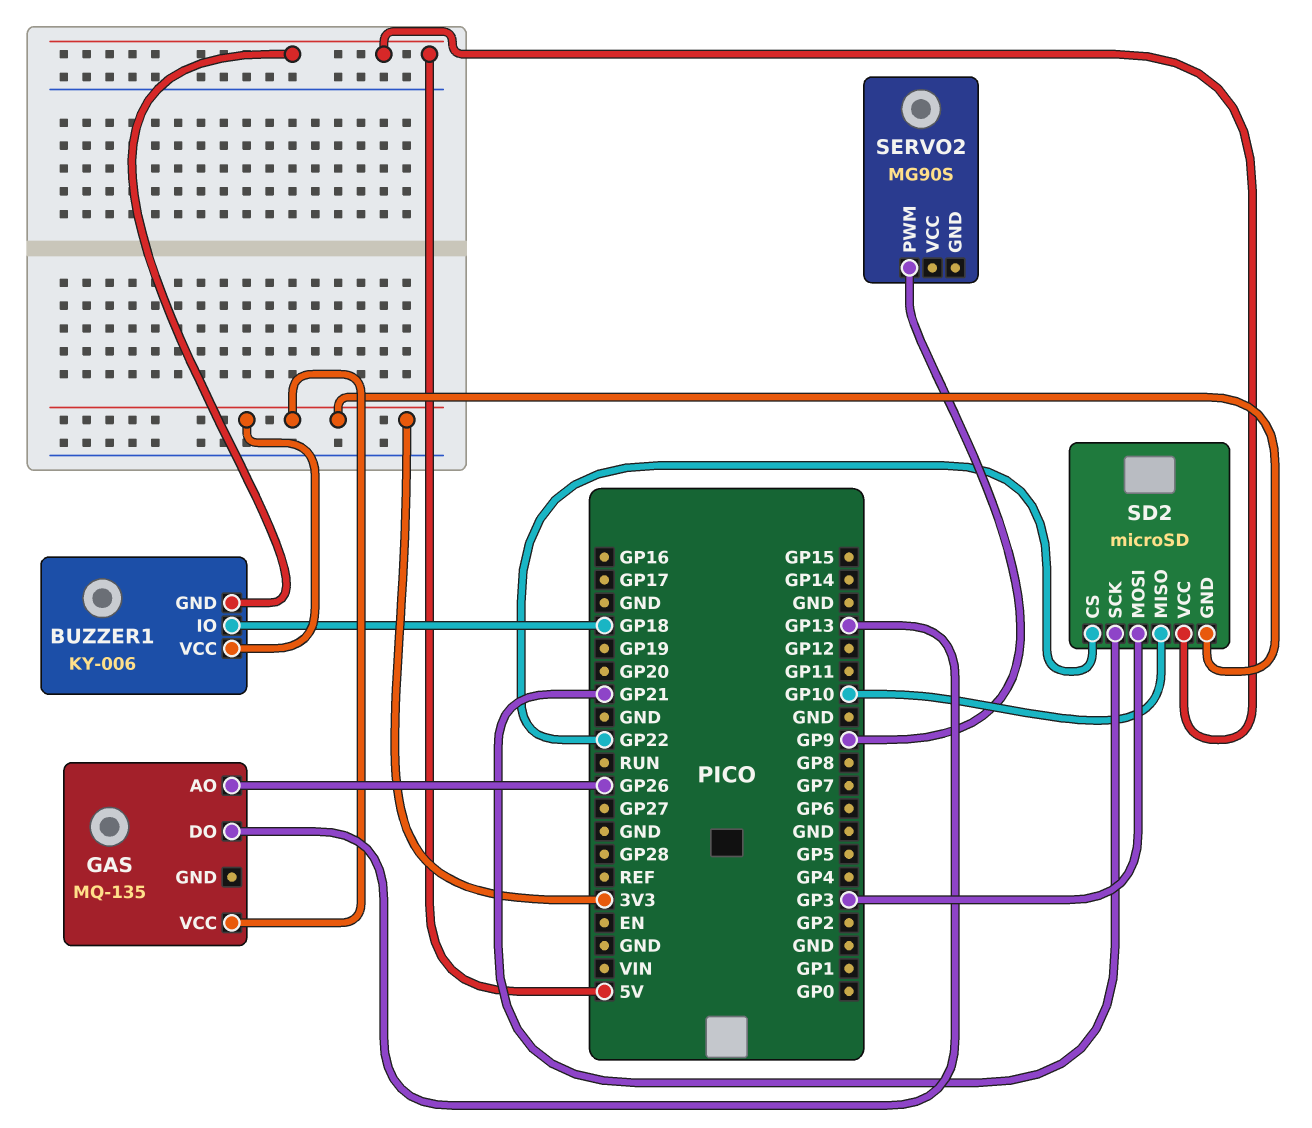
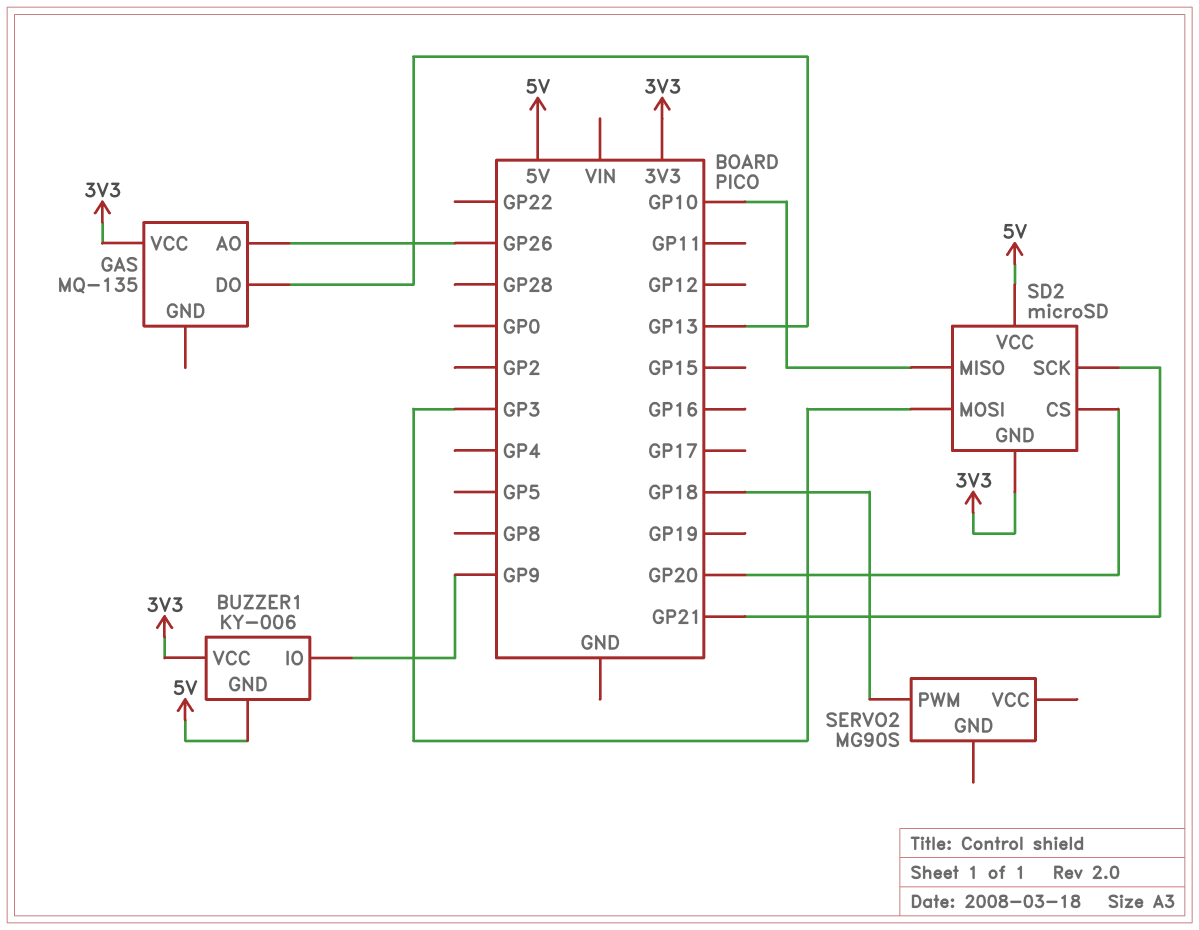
BUZZER1 pin IO: GP18 -> GP9
SD2 pin CS: GP22 -> GP20
SERVO2 pin PWM: GP9 -> GP18

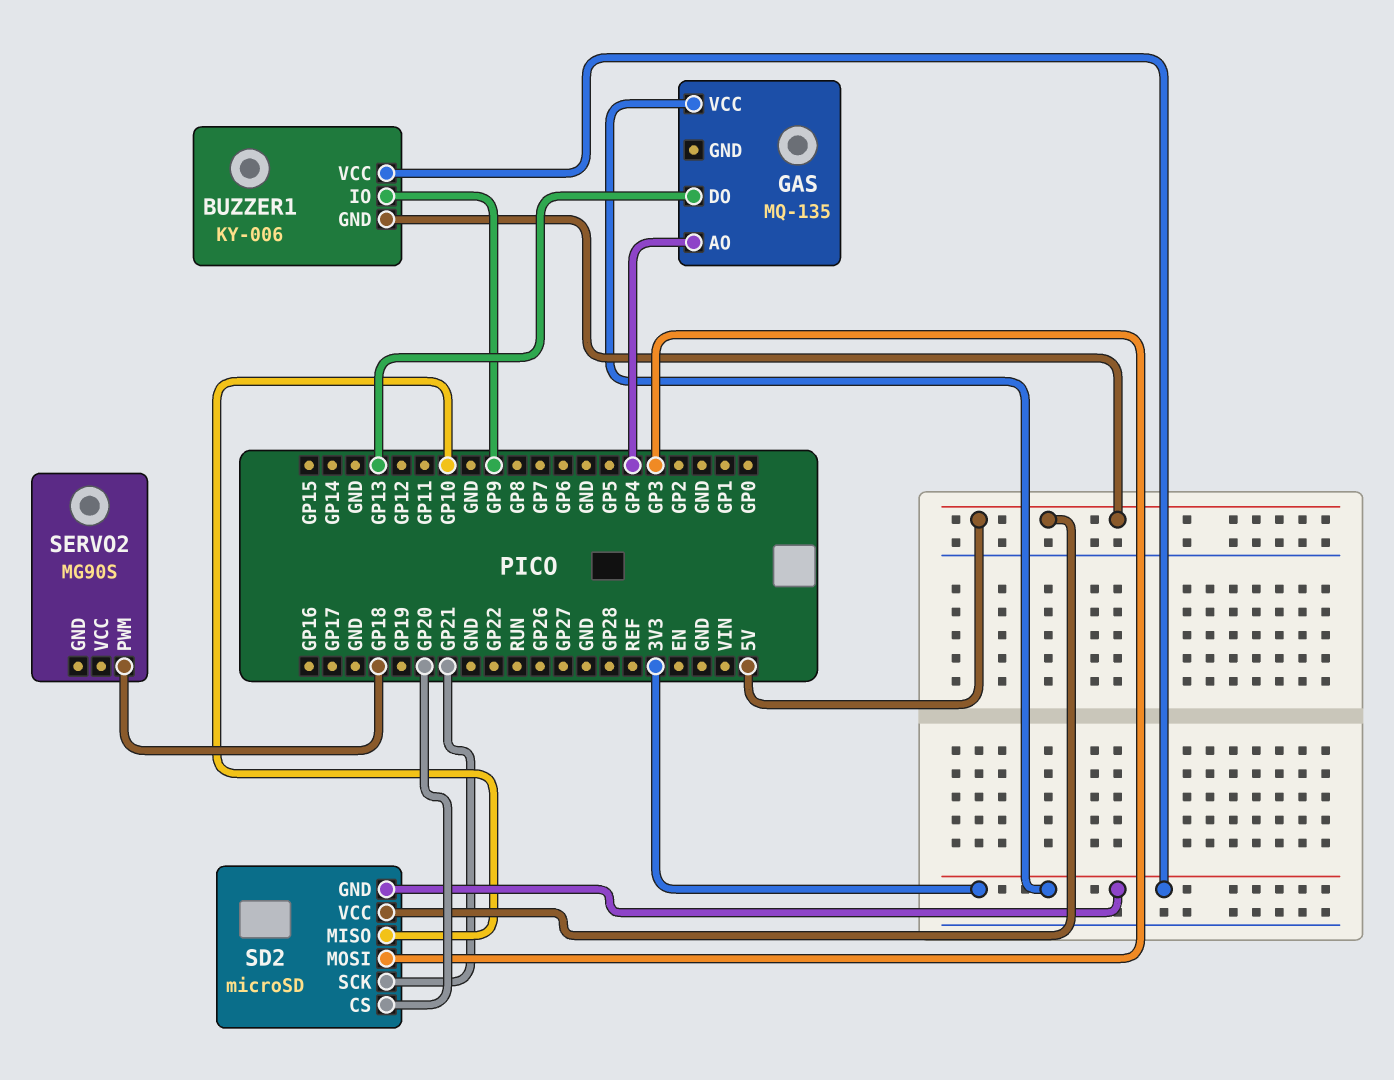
GAS pin AO: GP26 -> GP4

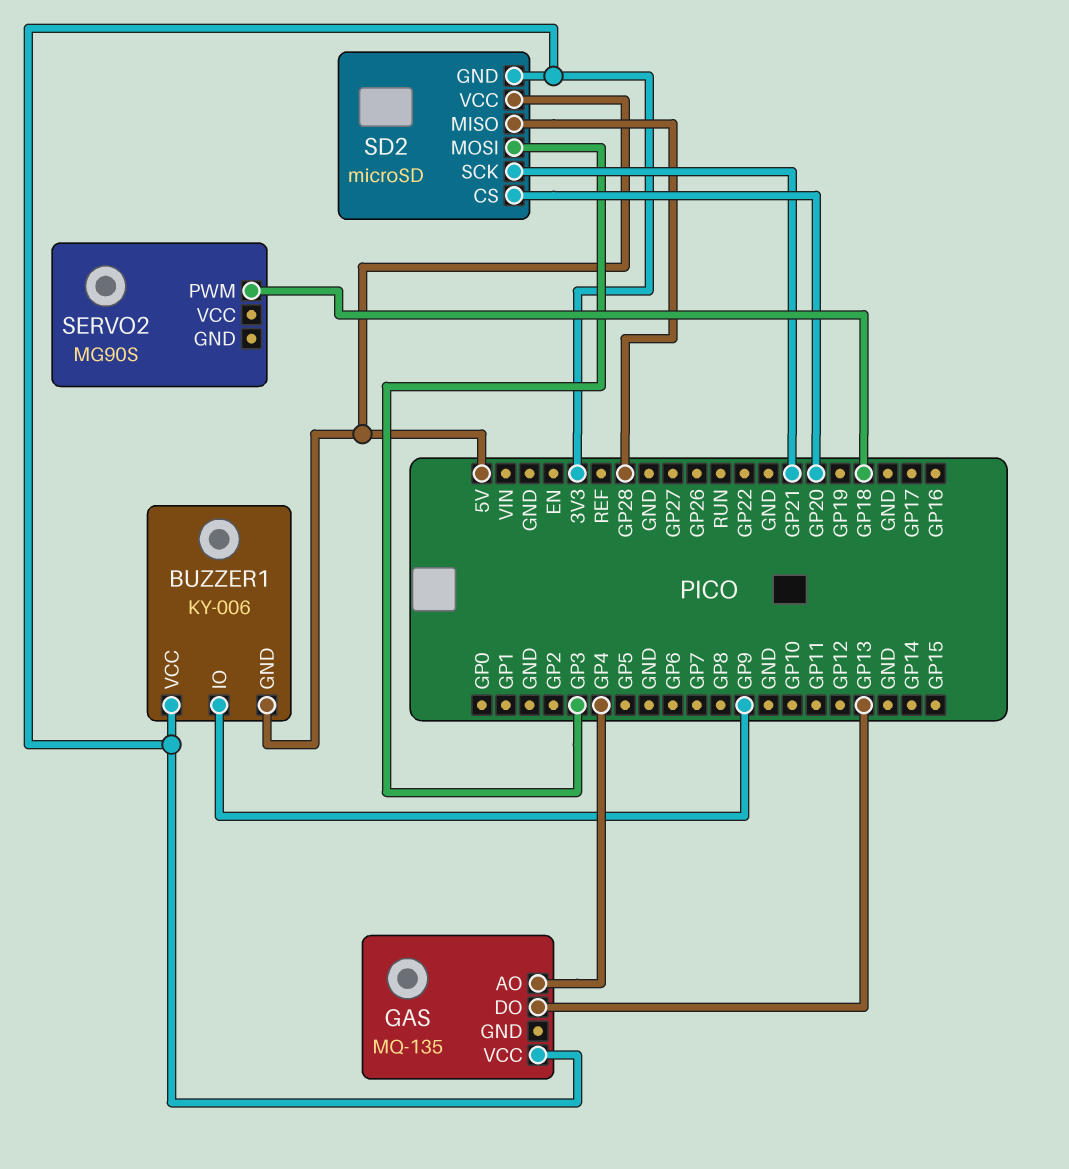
SD2 pin MISO: GP10 -> GP28

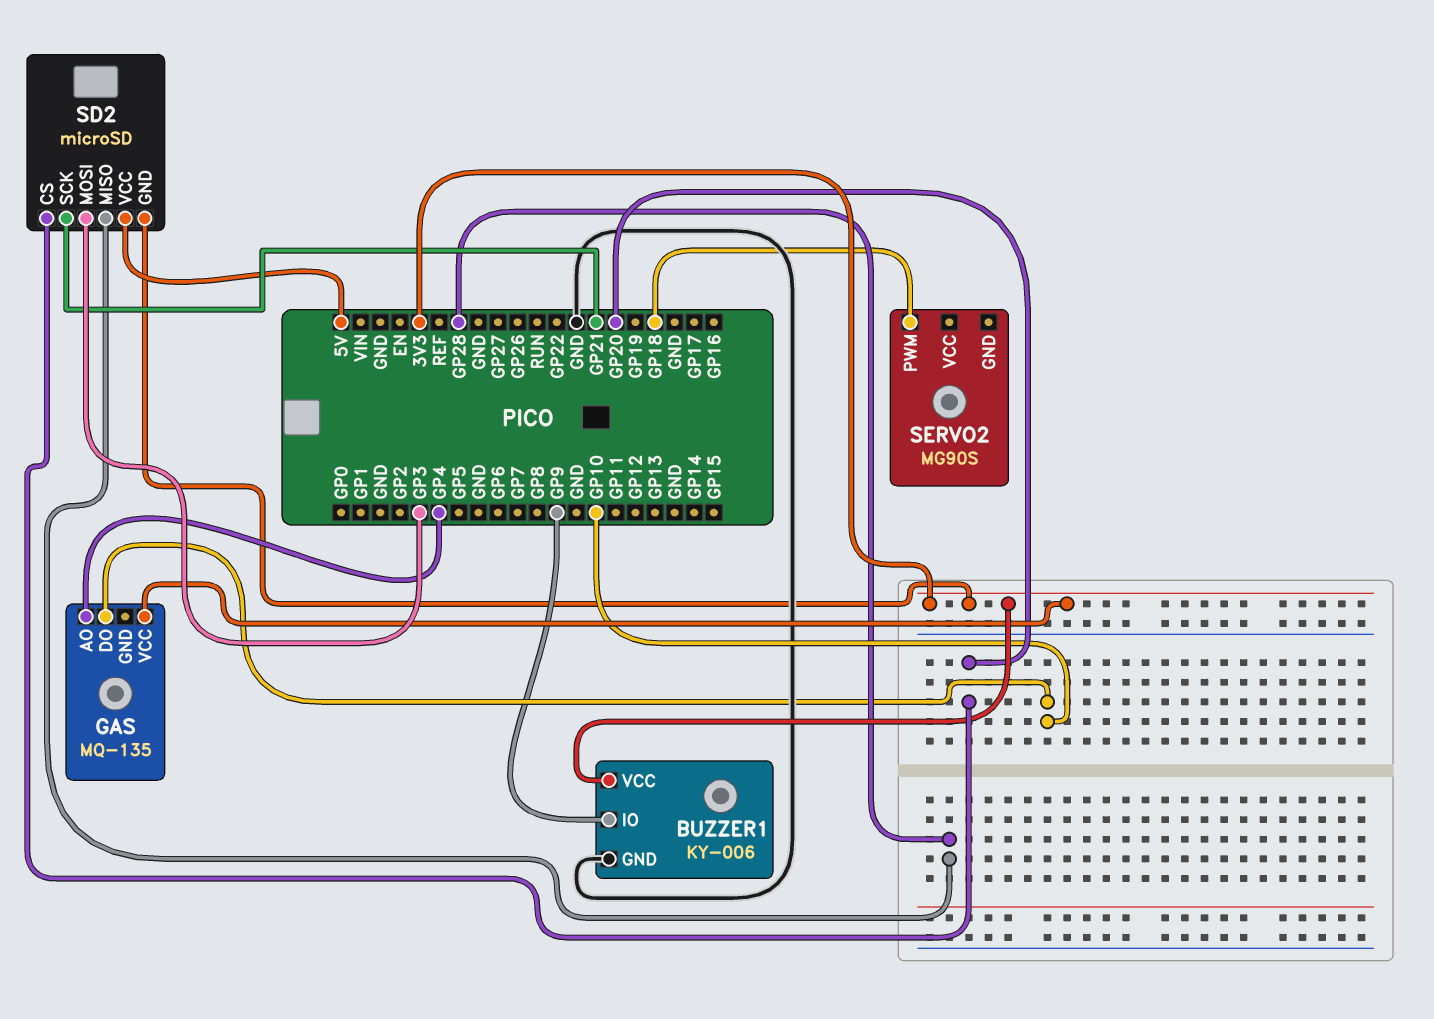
BUZZER1 pin GND: 5V -> GND
GAS pin DO: GP13 -> GP10

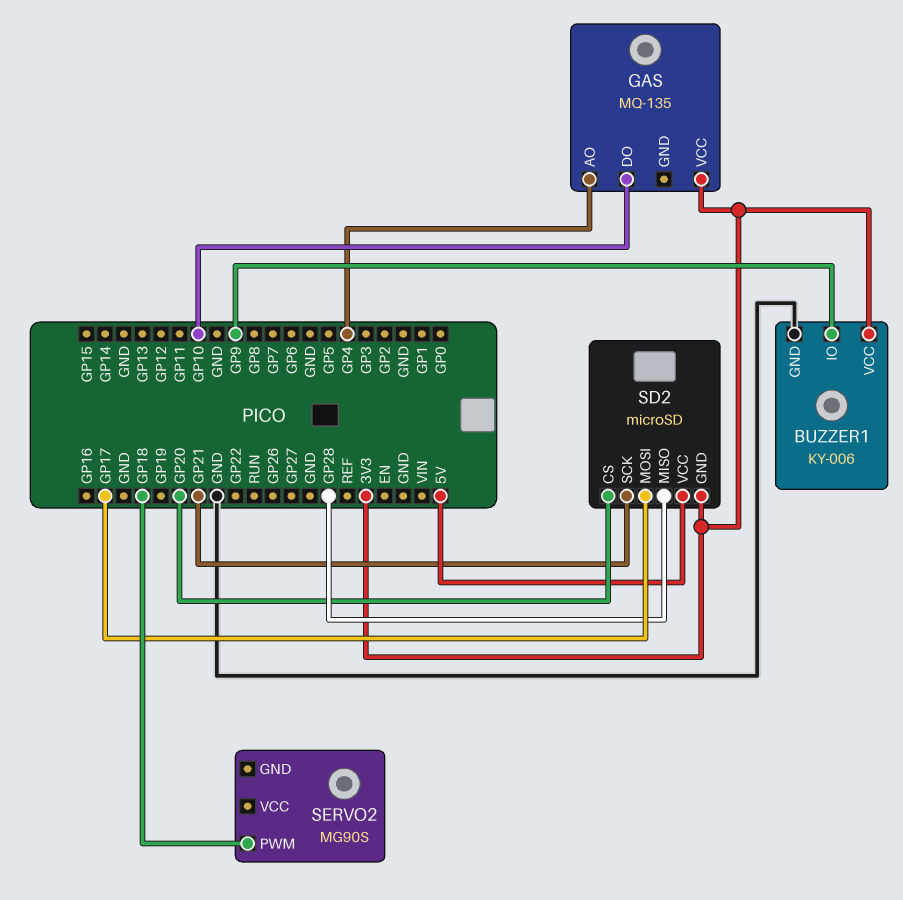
SD2 pin MOSI: GP3 -> GP17

